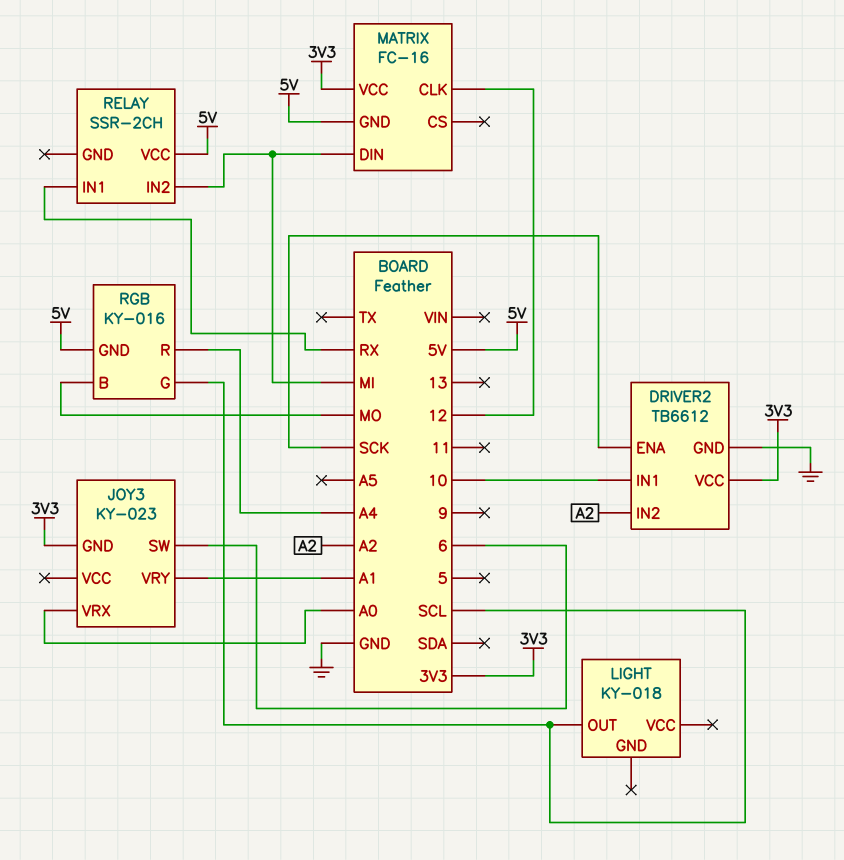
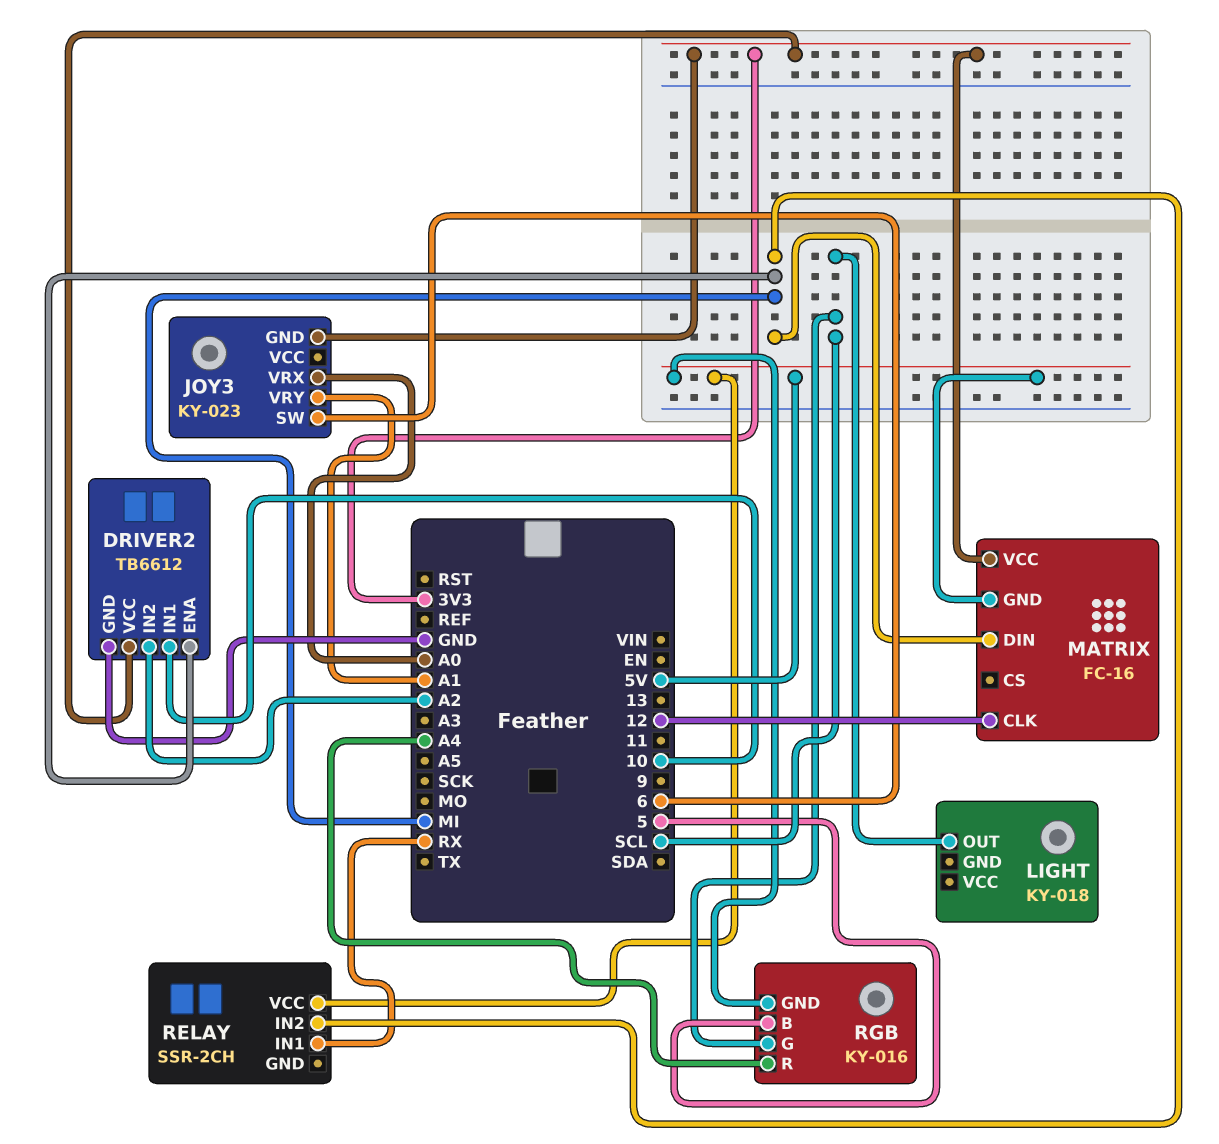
DRIVER2 pin ENA: SCK -> MI
RGB pin B: MO -> 5

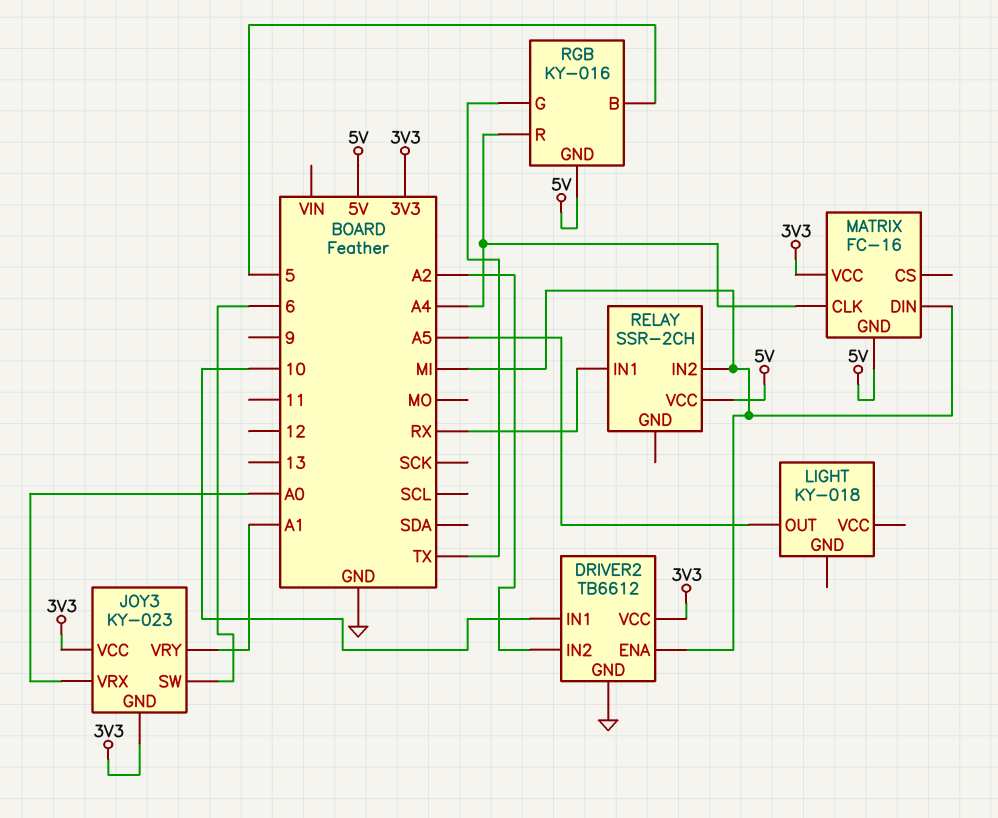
JOY3 pin VCC: none -> 3V3
LIGHT pin OUT: SCL -> A5
MATRIX pin CLK: 12 -> A4
RGB pin G: SCL -> TX

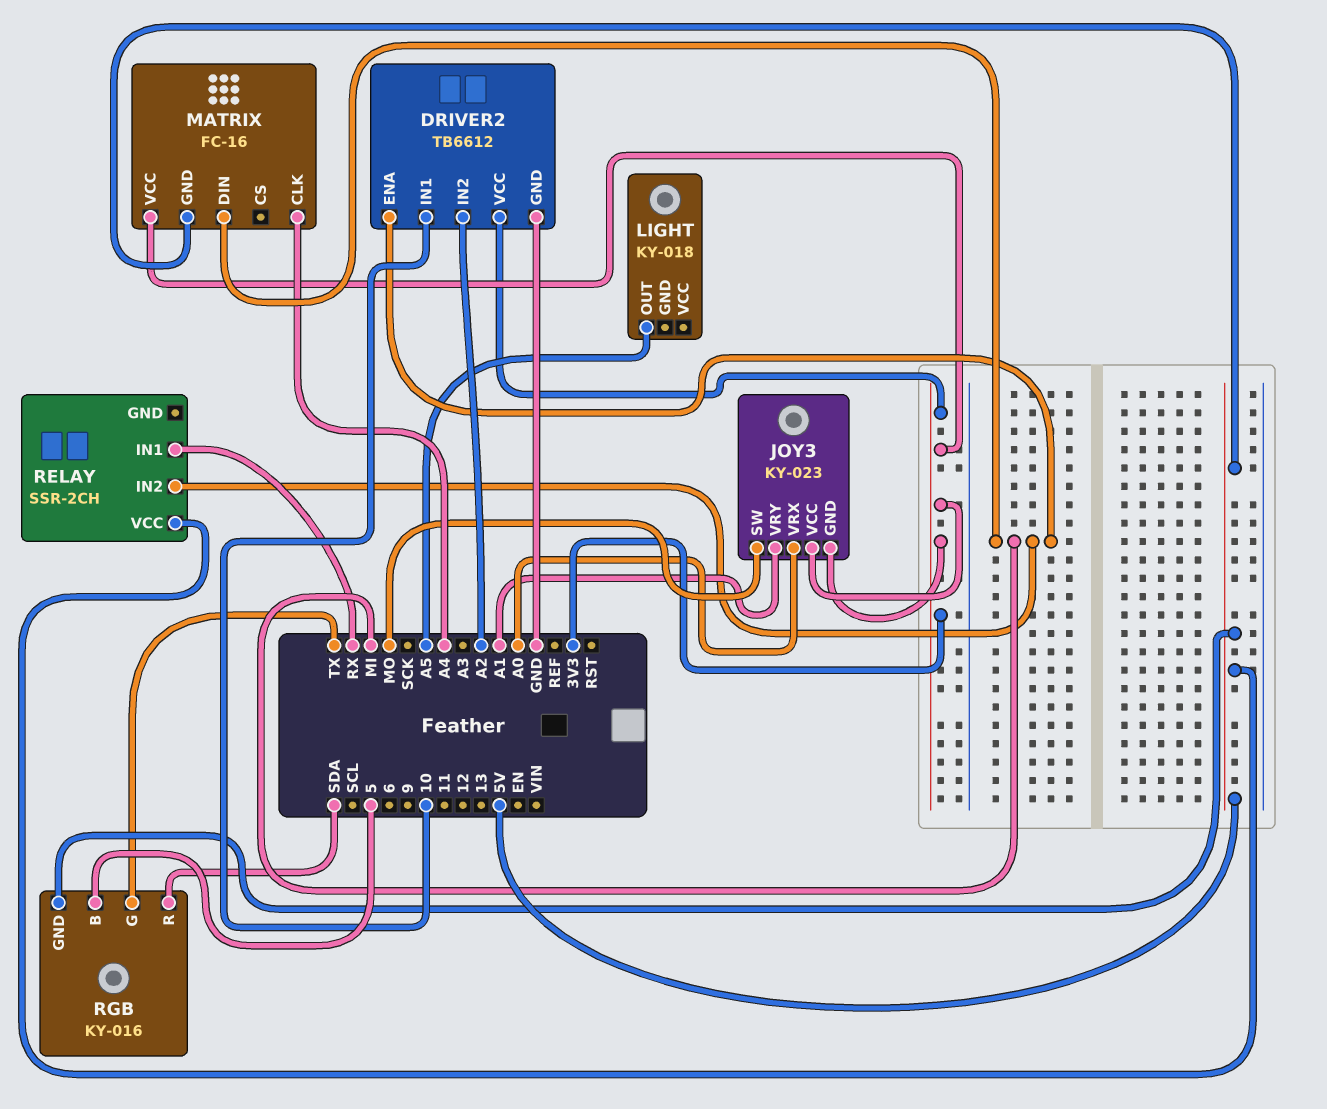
JOY3 pin SW: 6 -> MO
RGB pin R: A4 -> SDA

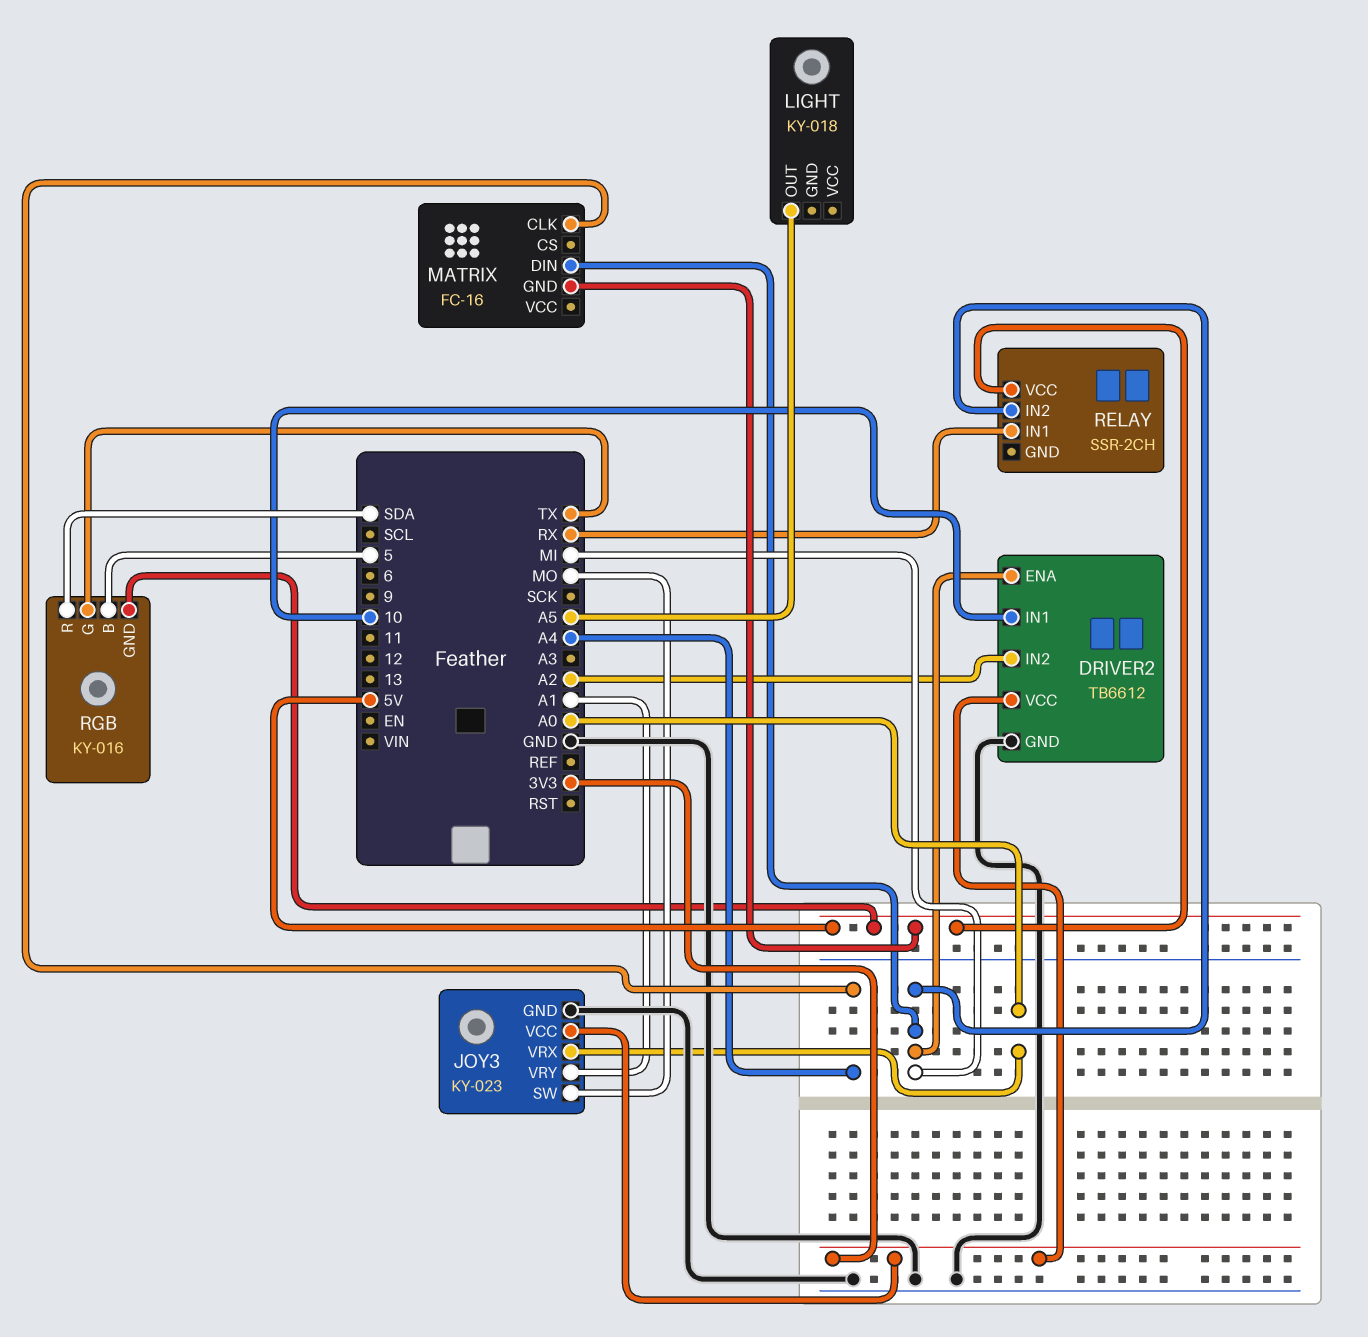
JOY3 pin GND: 3V3 -> GND
MATRIX pin VCC: 3V3 -> none

